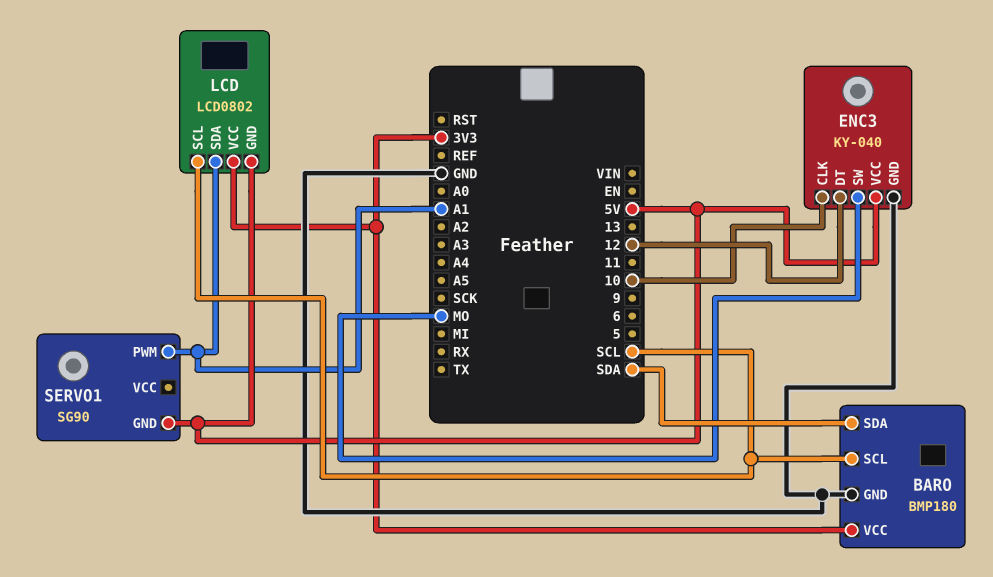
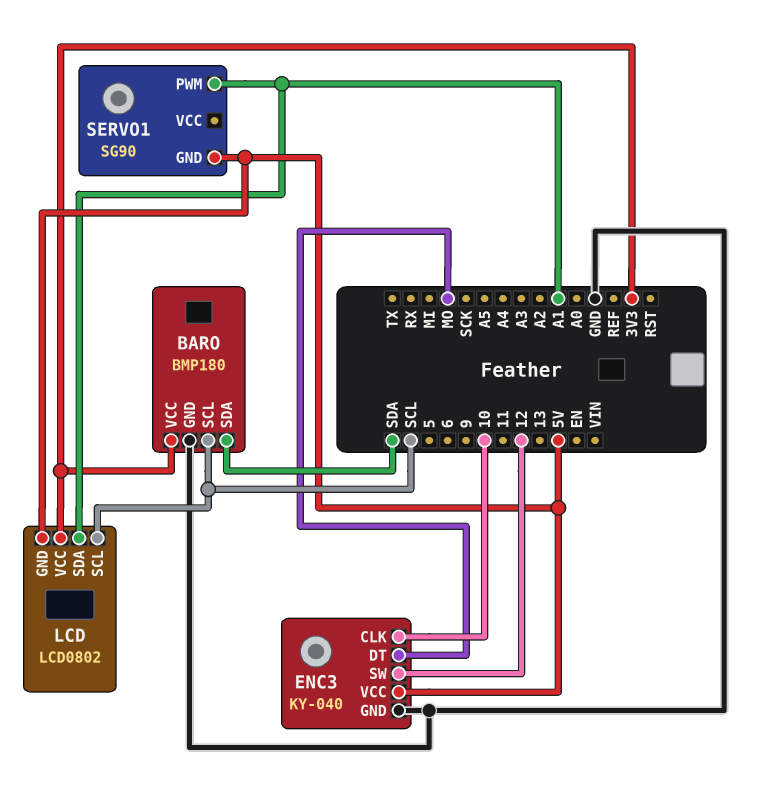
ENC3 pin DT: 12 -> MO
ENC3 pin SW: MO -> 12

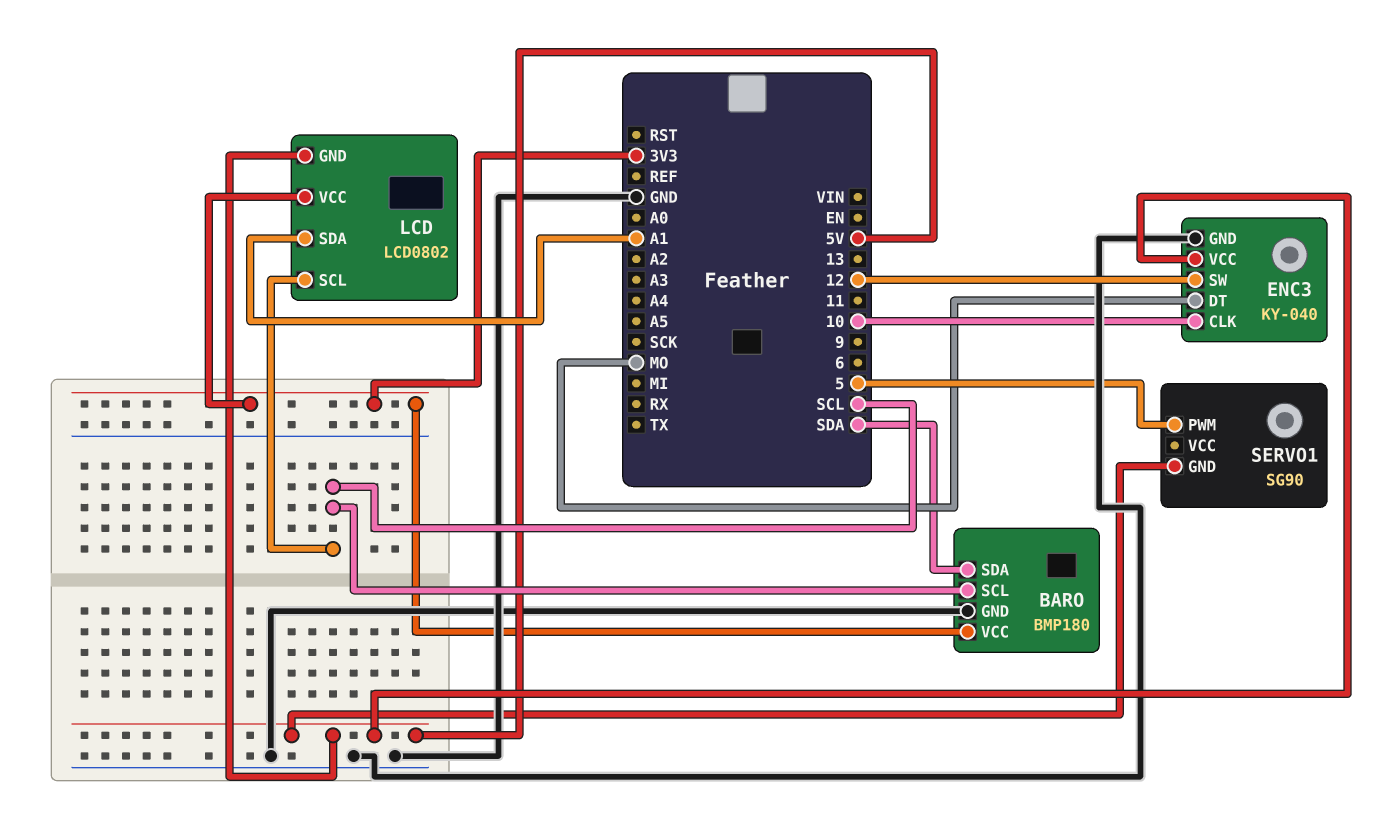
SERVO1 pin PWM: A1 -> 5

